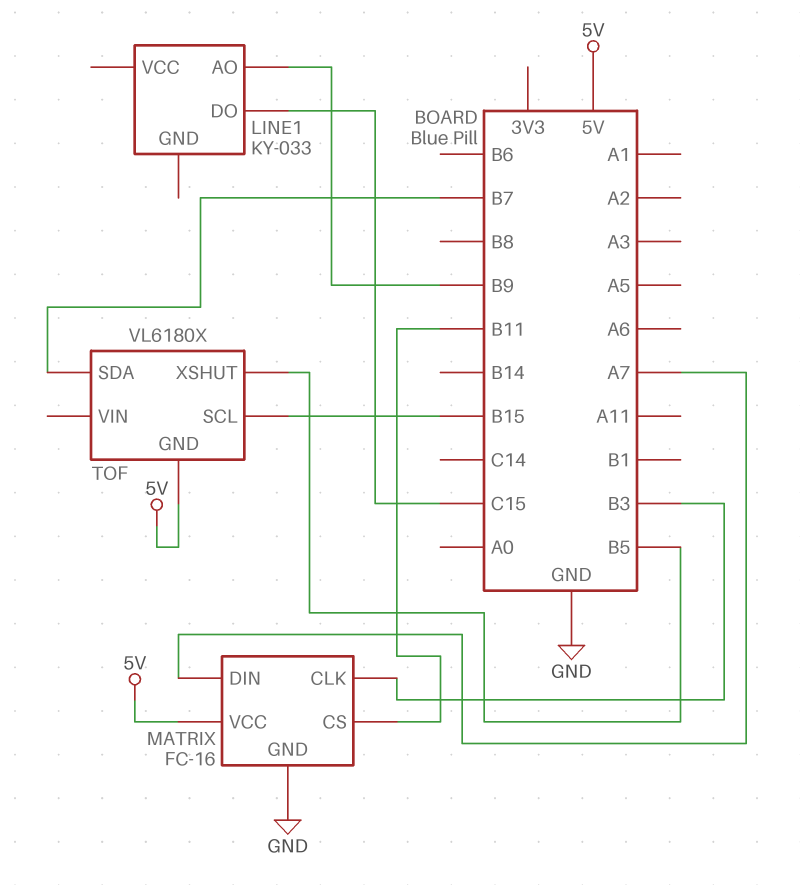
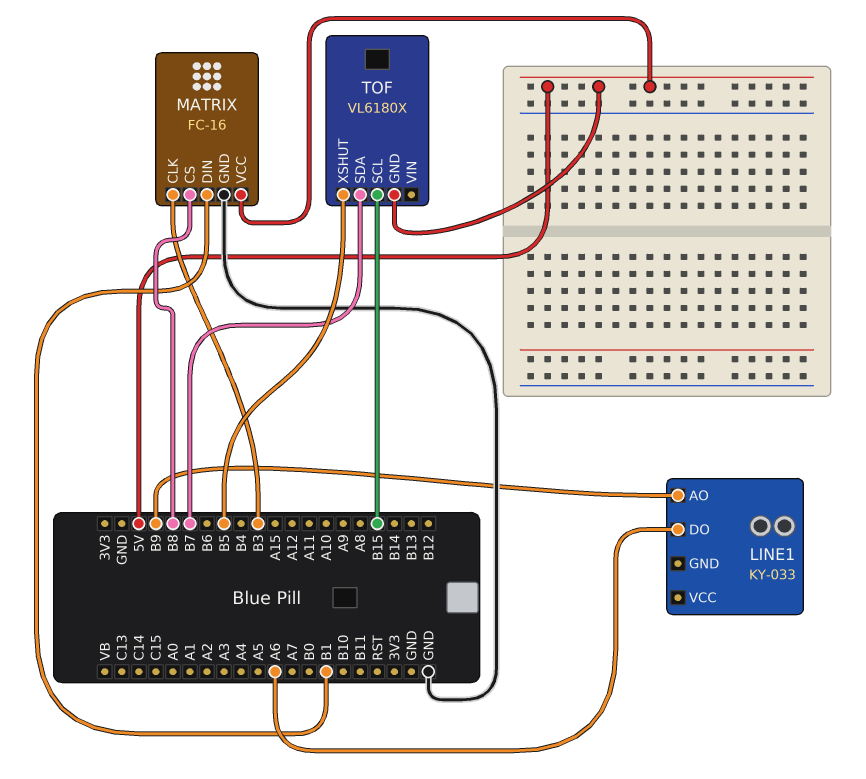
LINE1 pin DO: C15 -> A6
MATRIX pin CS: B11 -> B8
MATRIX pin DIN: A7 -> B1

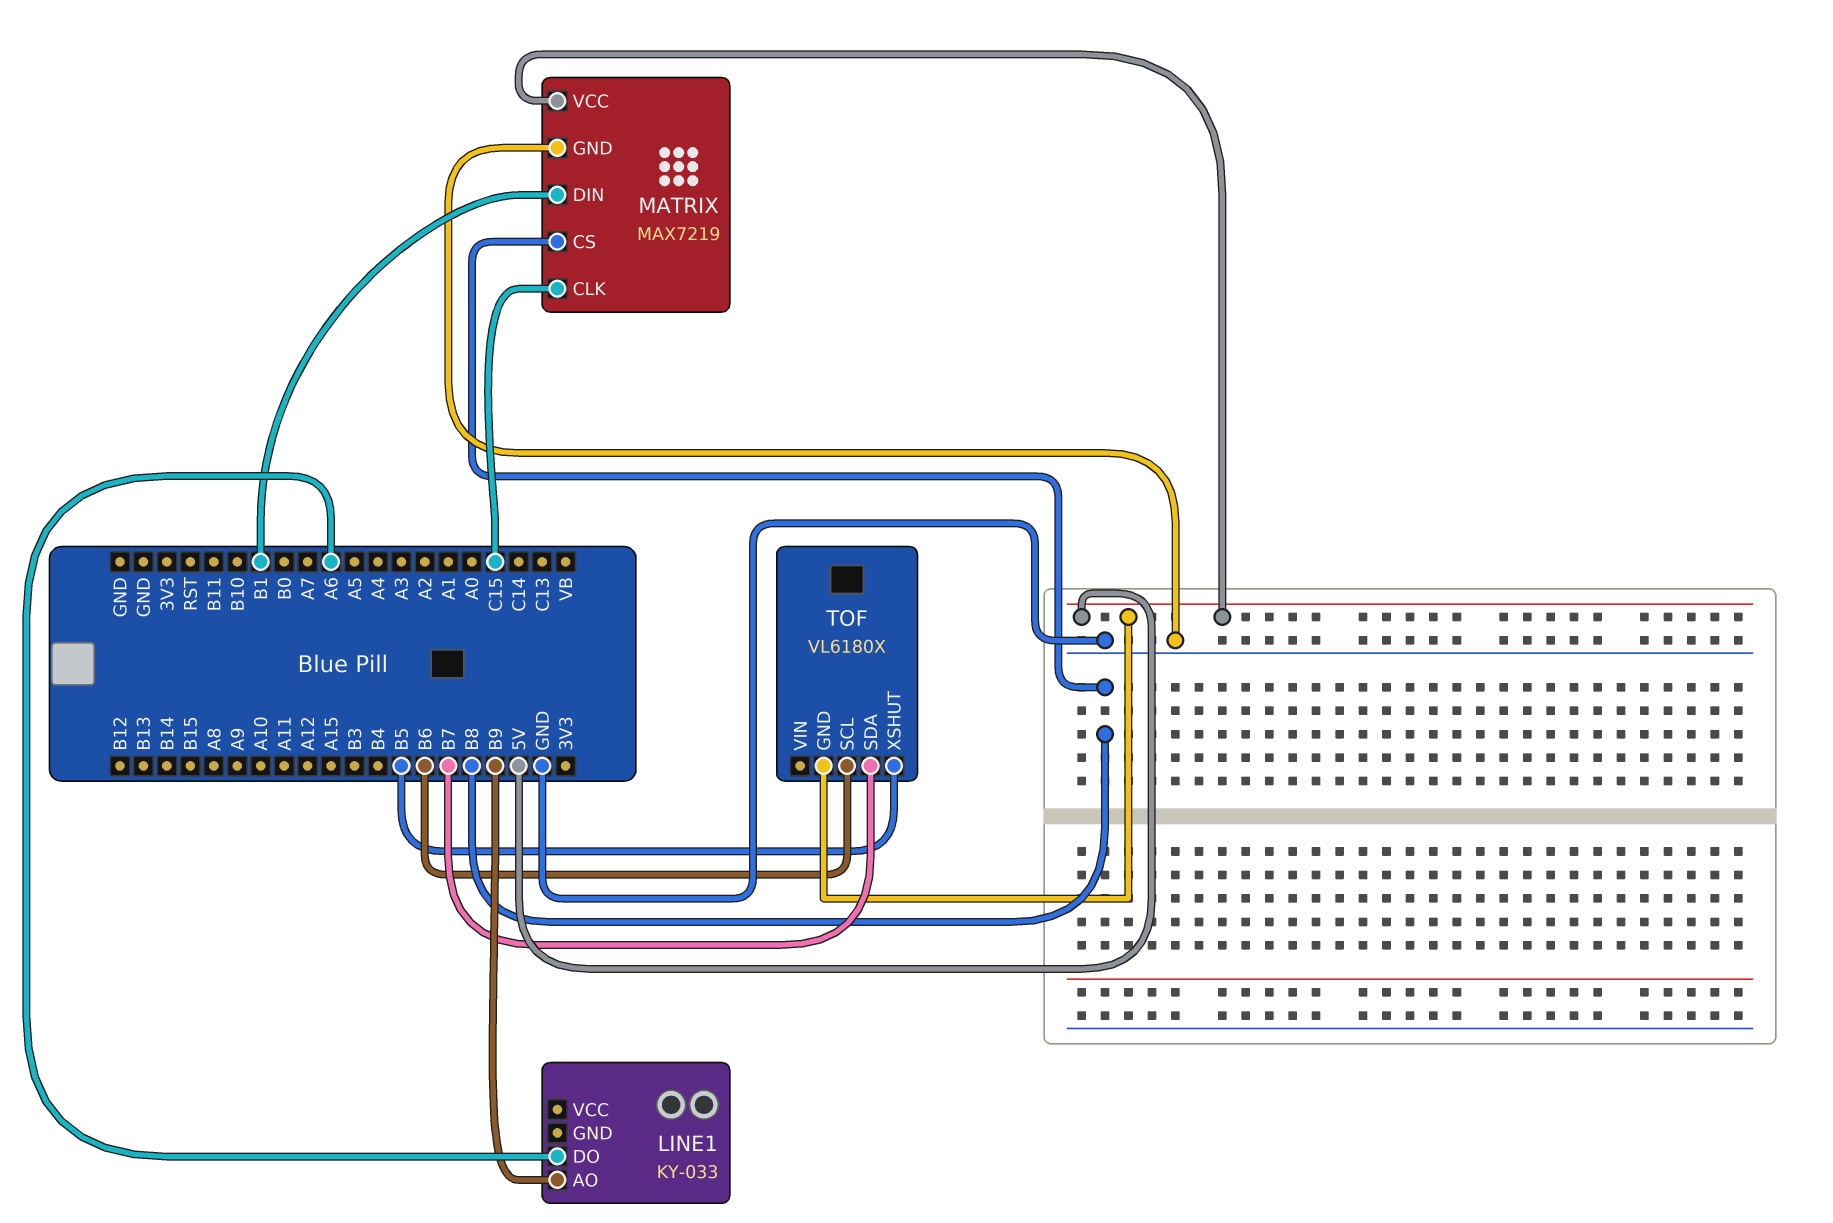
MATRIX: FC-16 -> MAX7219
MATRIX pin CLK: B3 -> C15
TOF pin SCL: B15 -> B6

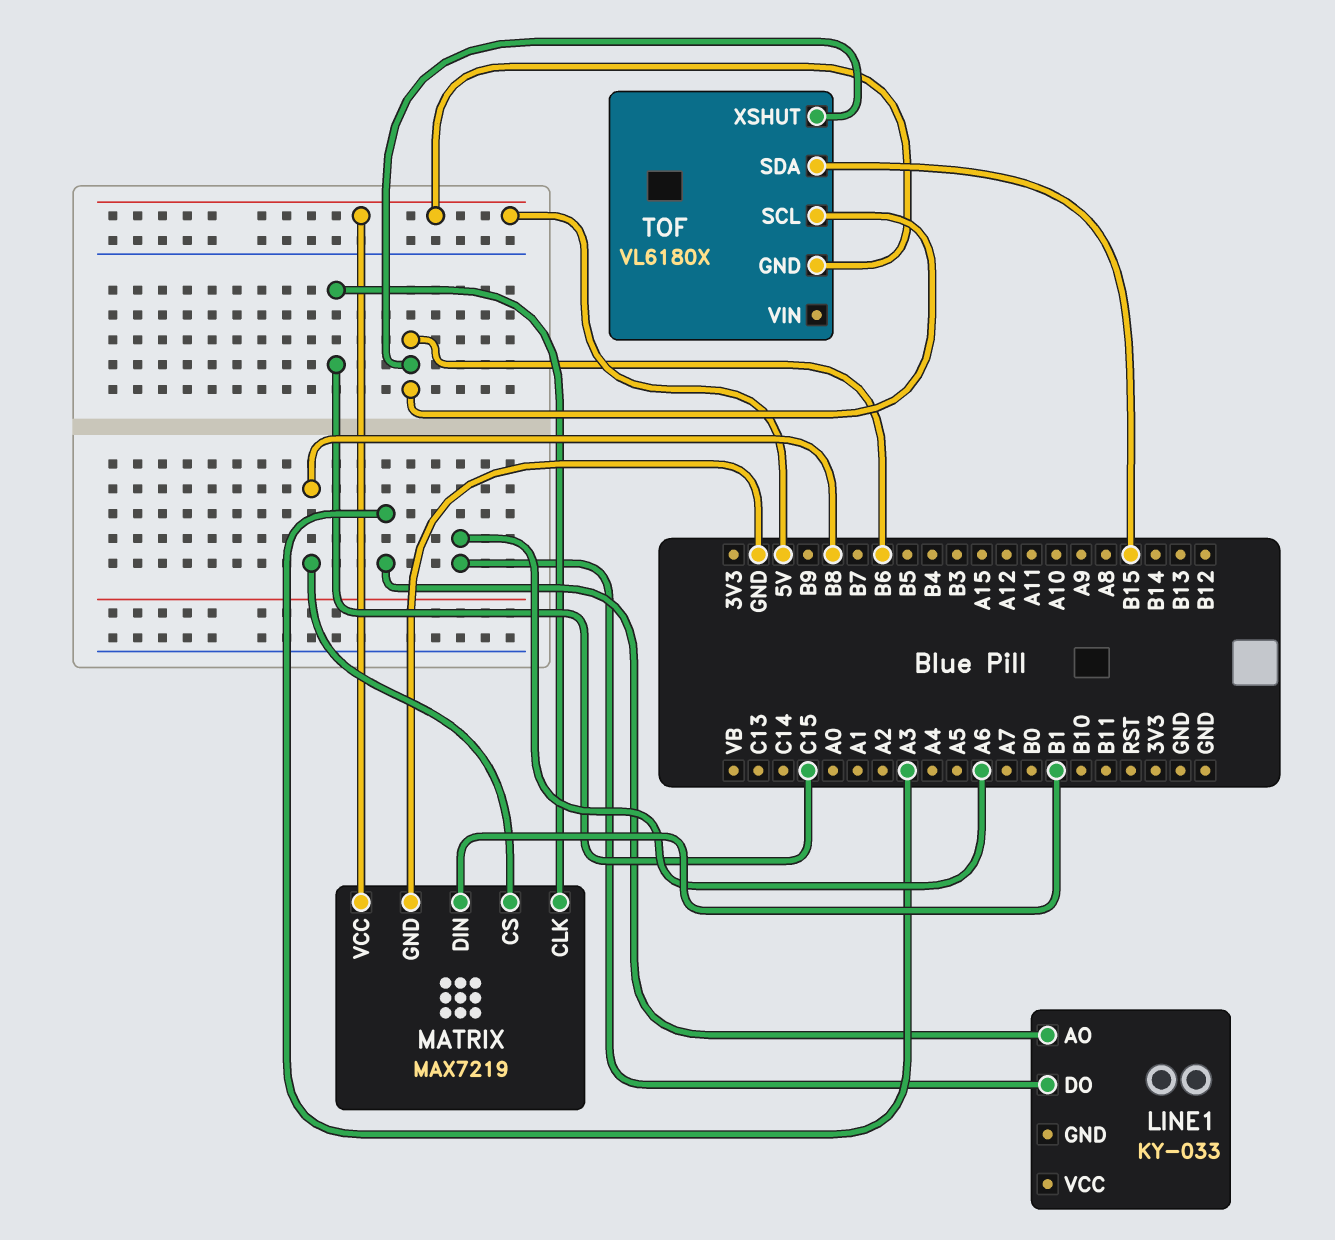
LINE1 pin AO: B9 -> A3
TOF pin SDA: B7 -> B15
TOF pin XSHUT: B5 -> B6

